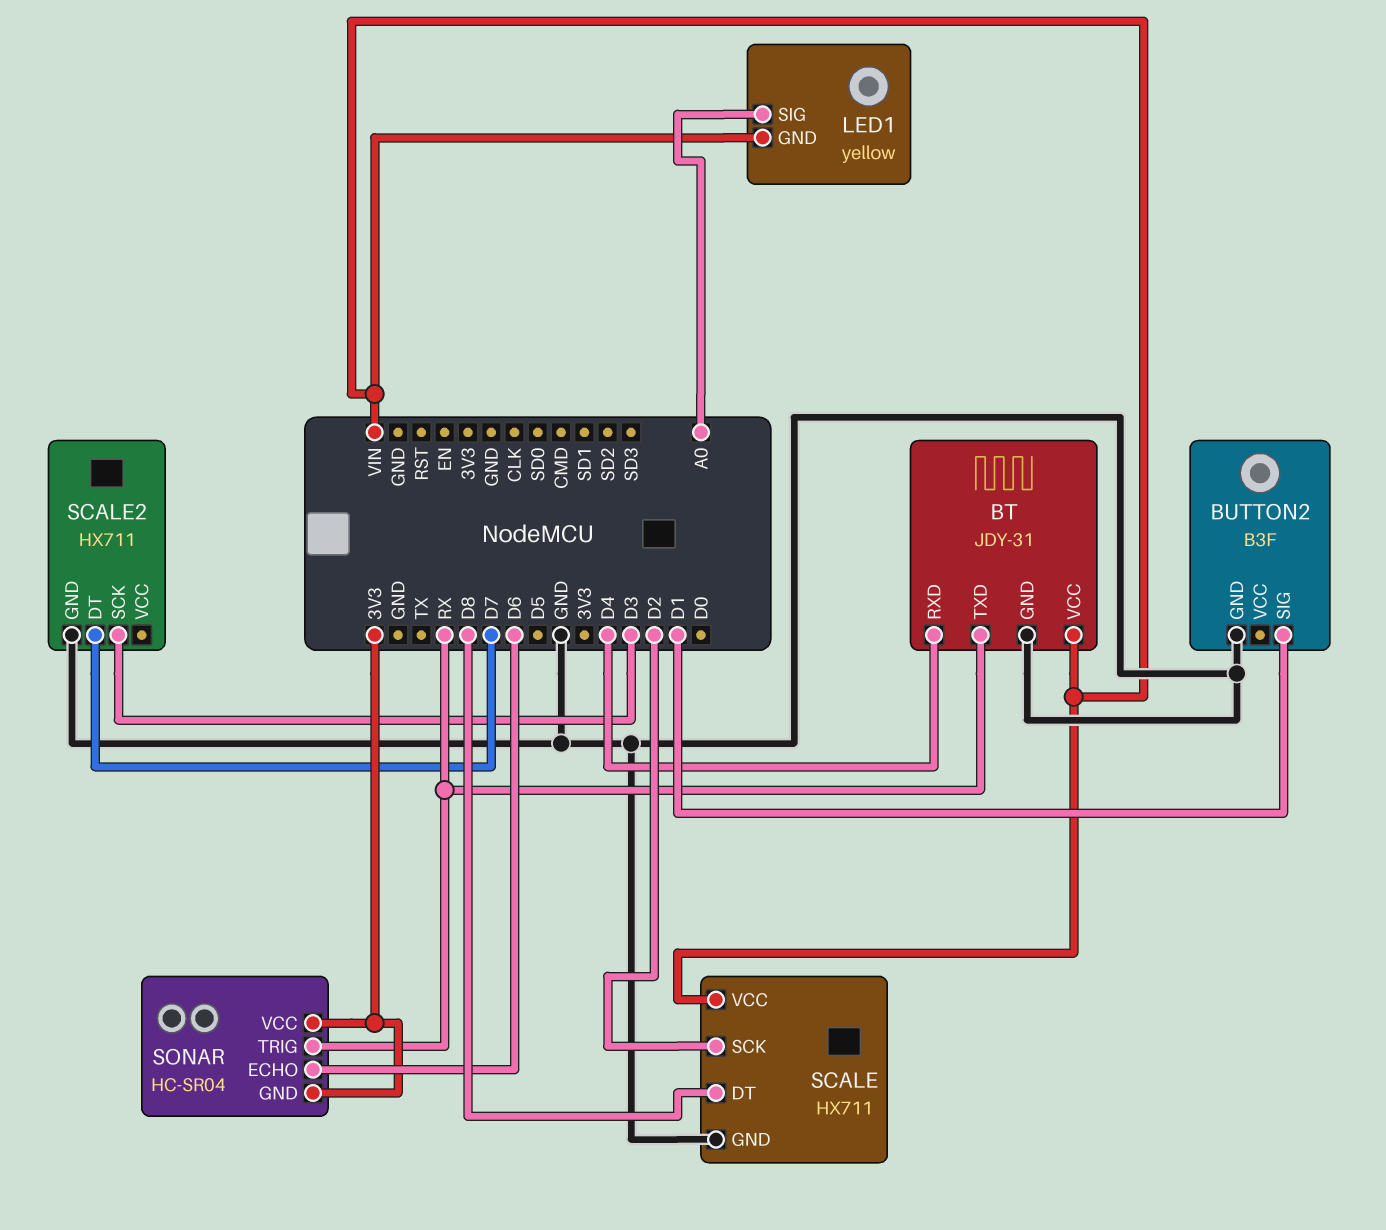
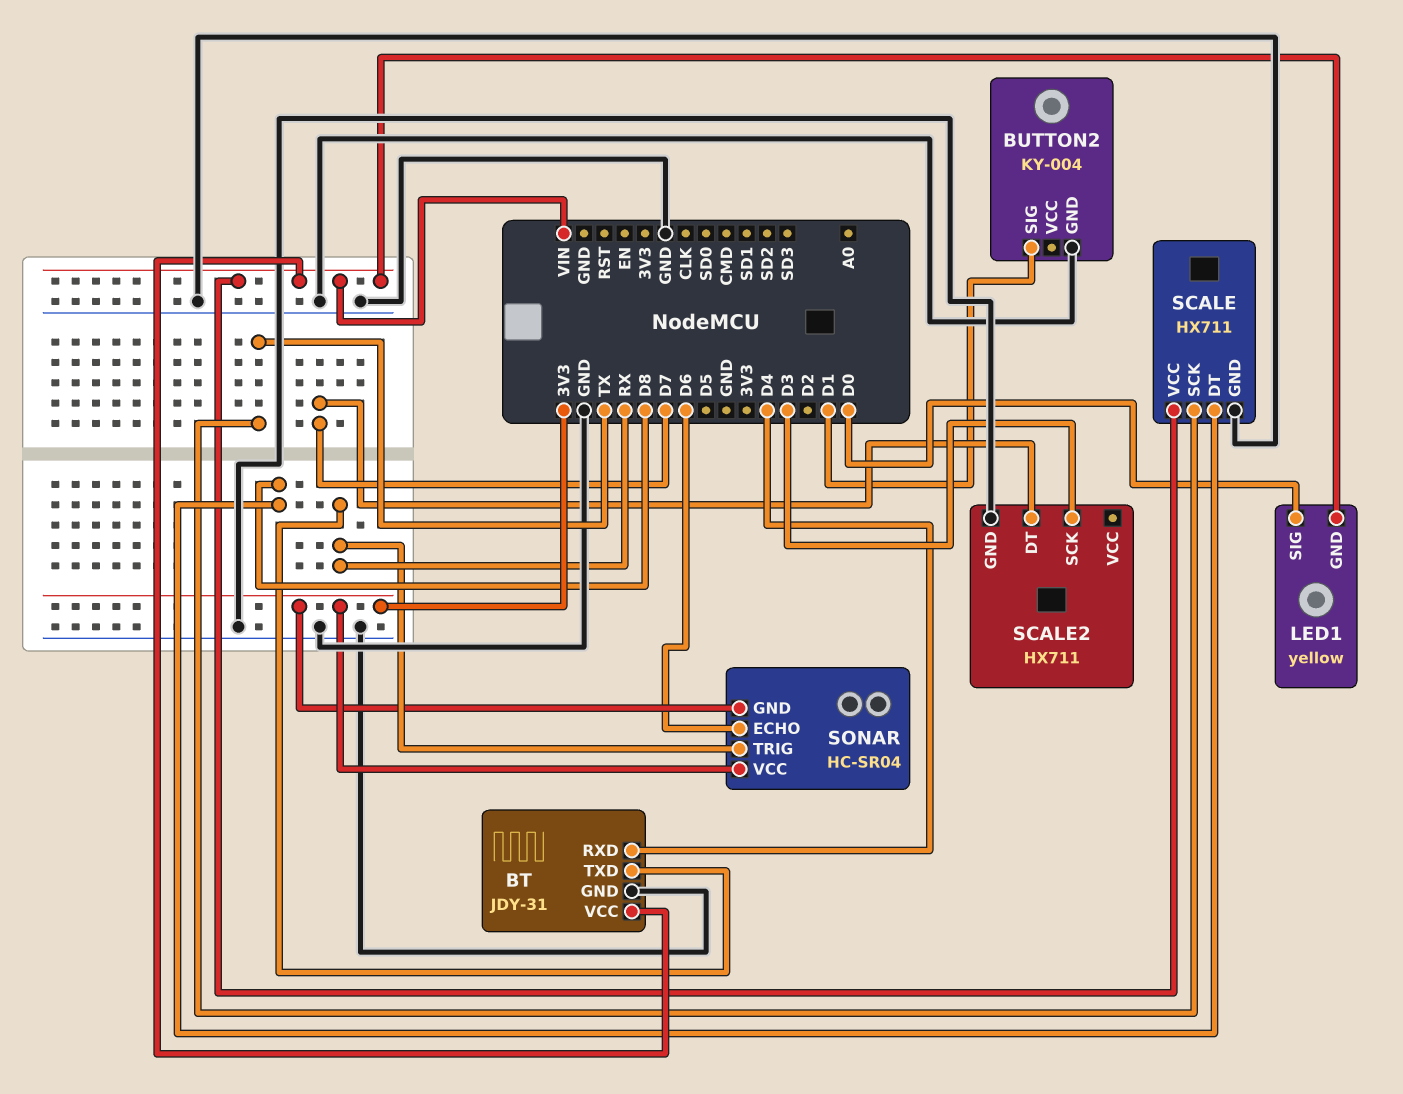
BUTTON2: B3F -> KY-004
LED1 pin SIG: A0 -> D0
SCALE pin SCK: D2 -> TX

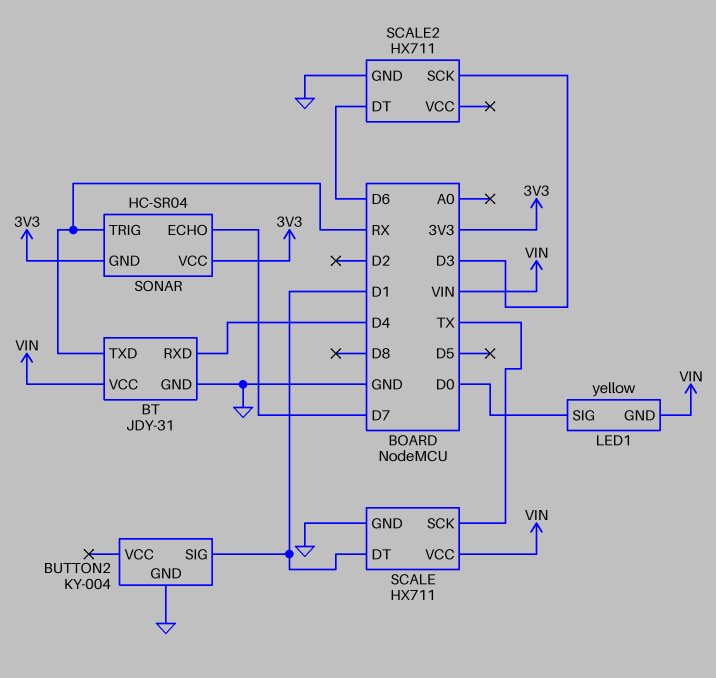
SCALE pin DT: D8 -> D1
SCALE2 pin DT: D7 -> D6
SONAR pin ECHO: D6 -> D7

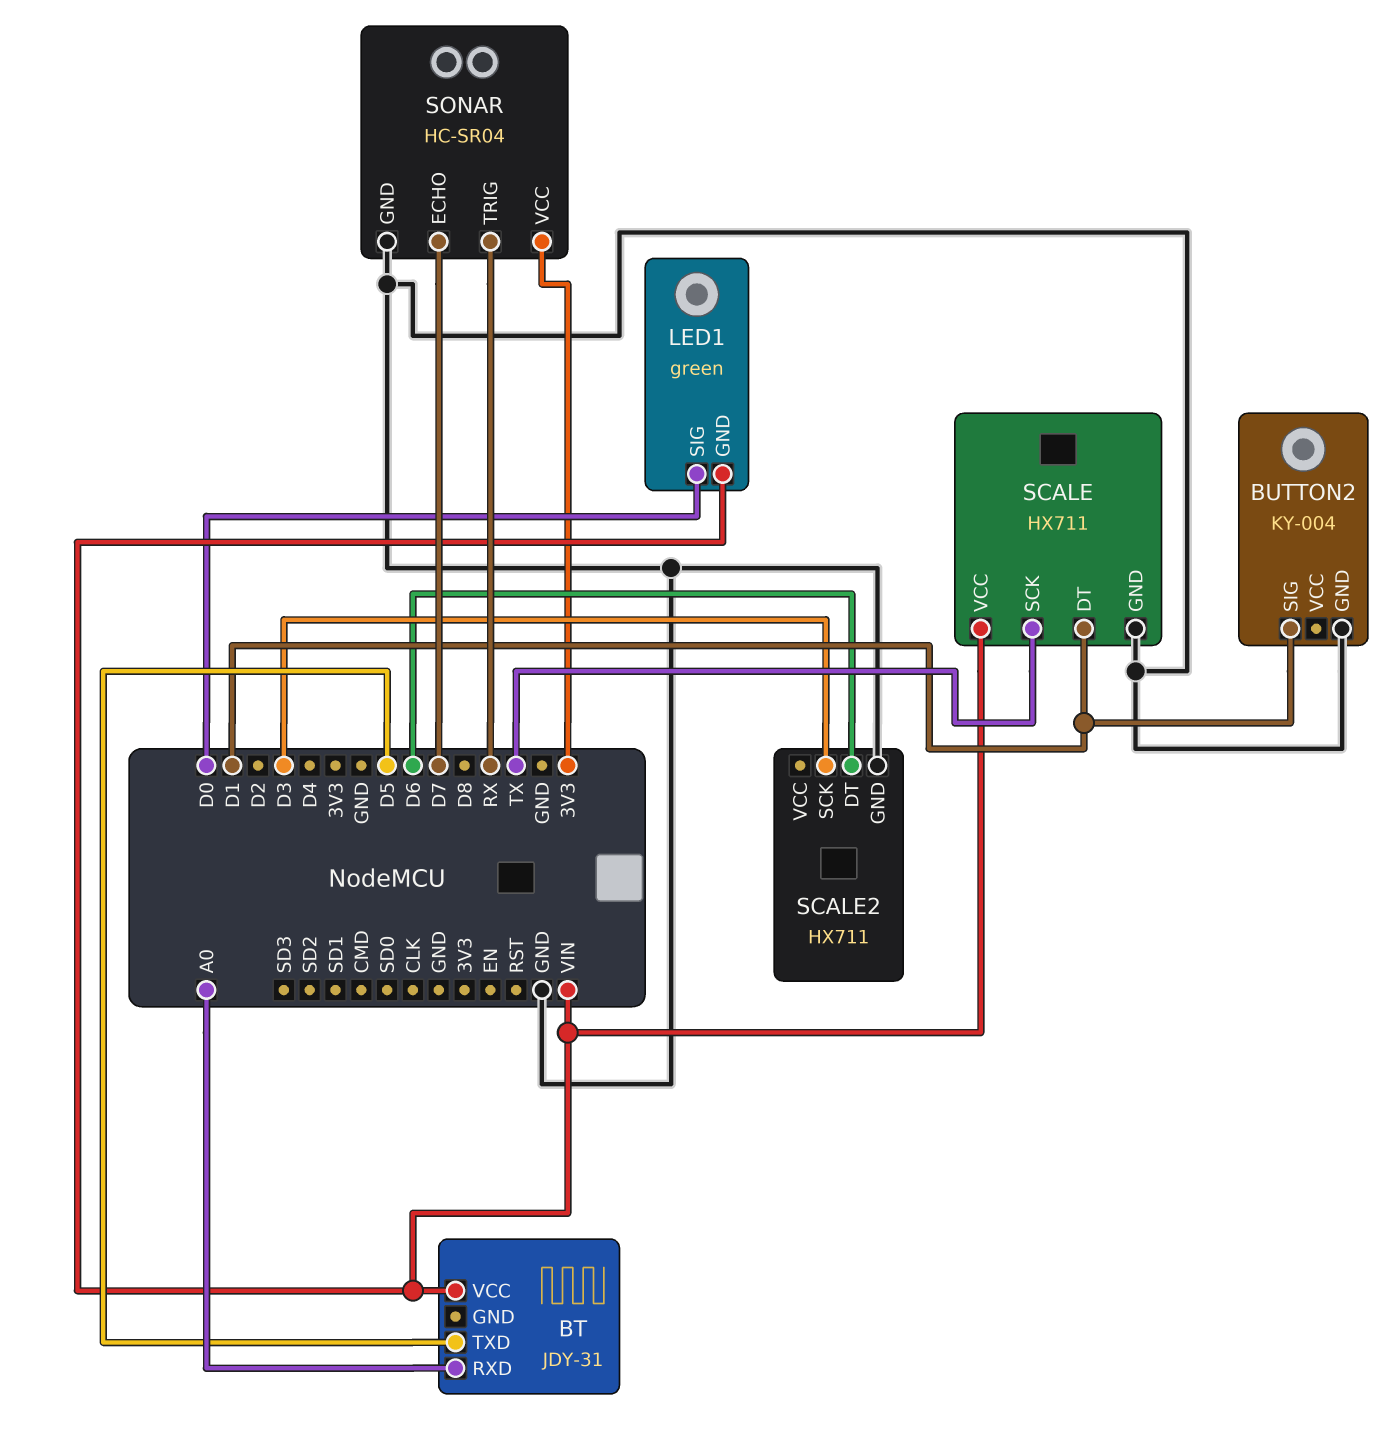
BT pin GND: GND -> none
BT pin RXD: D4 -> A0
BT pin TXD: RX -> D5
LED1: yellow -> green
SONAR pin GND: 3V3 -> GND

